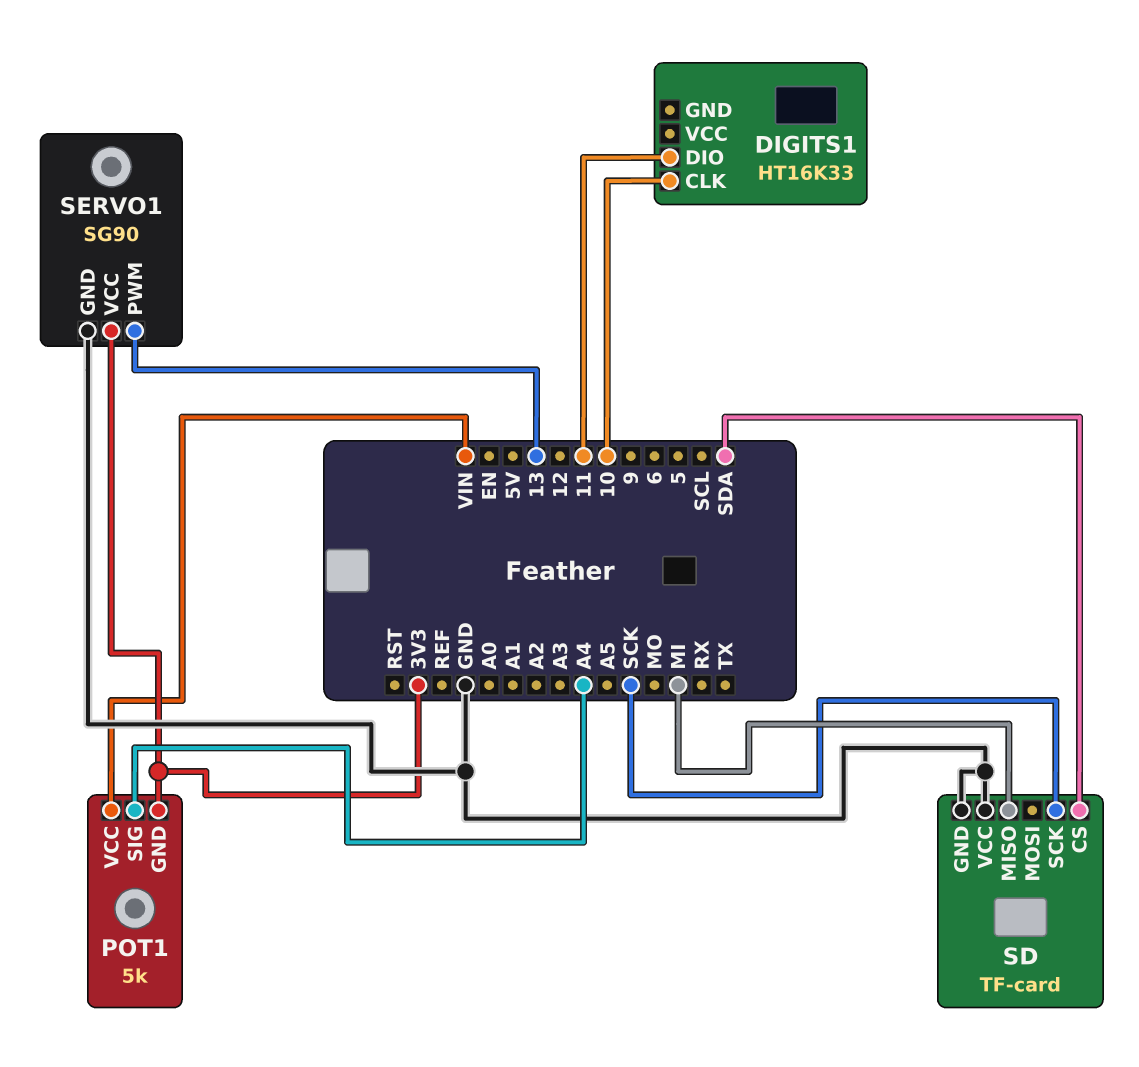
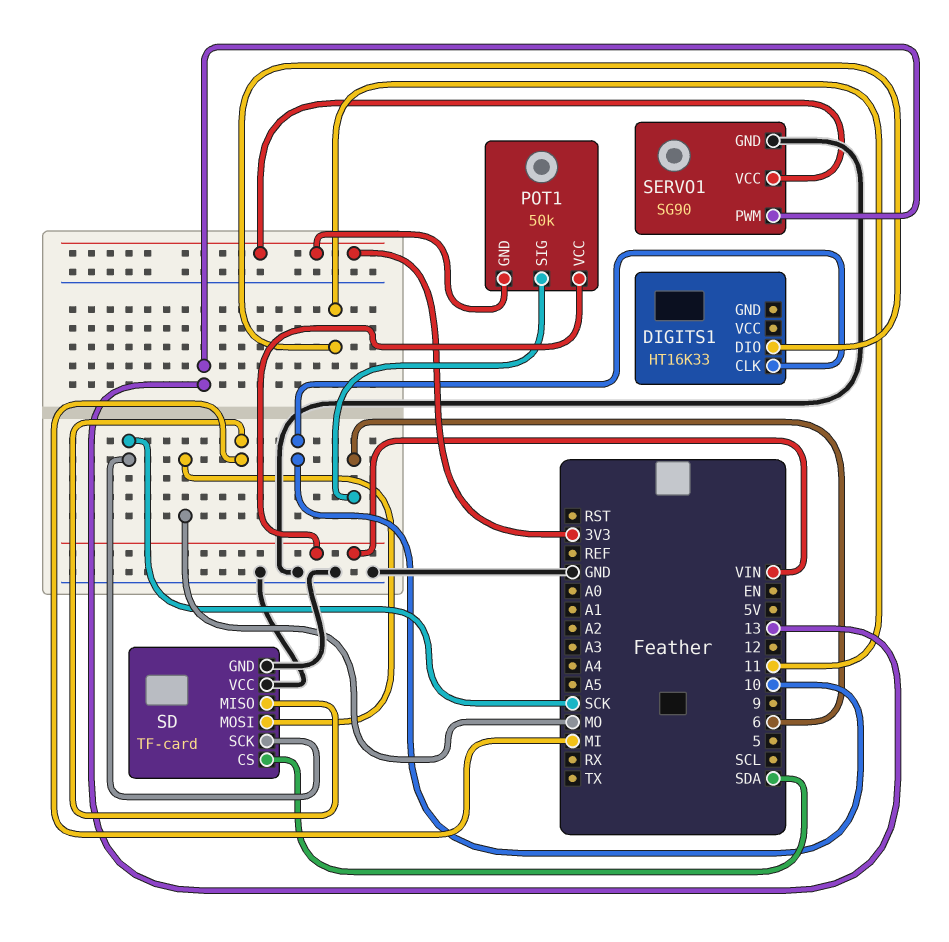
POT1: 5k -> 50k
POT1 pin SIG: A4 -> 6
SD pin MOSI: none -> MO

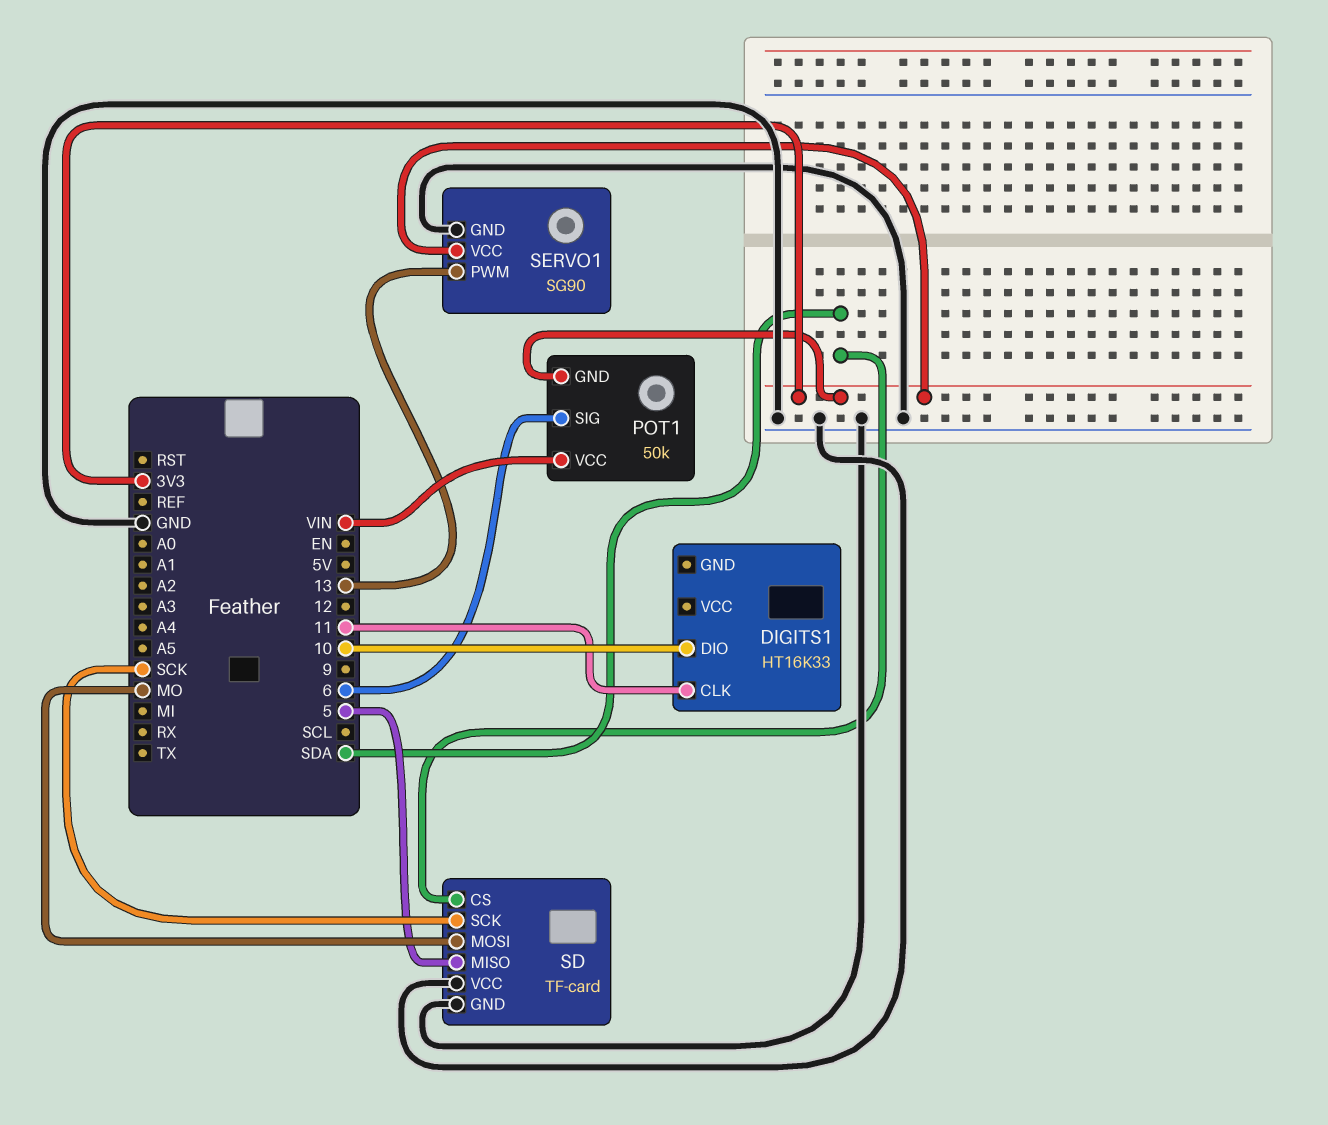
DIGITS1 pin CLK: 10 -> 11
DIGITS1 pin DIO: 11 -> 10
SD pin MISO: MI -> 5

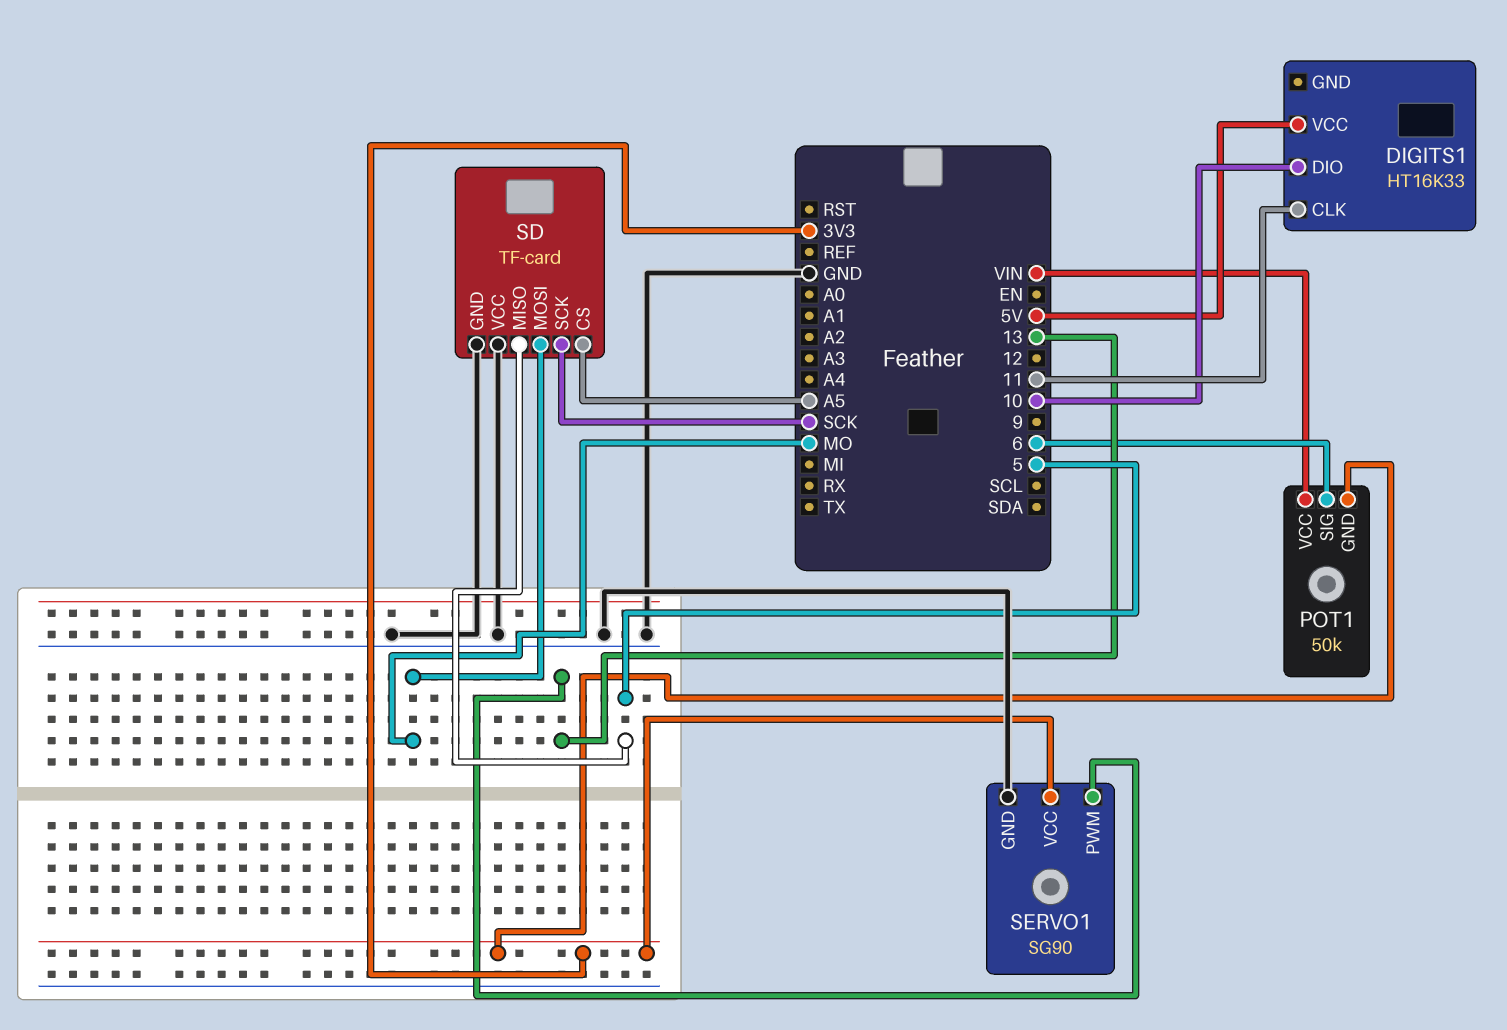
DIGITS1 pin VCC: none -> 5V
SD pin CS: SDA -> A5

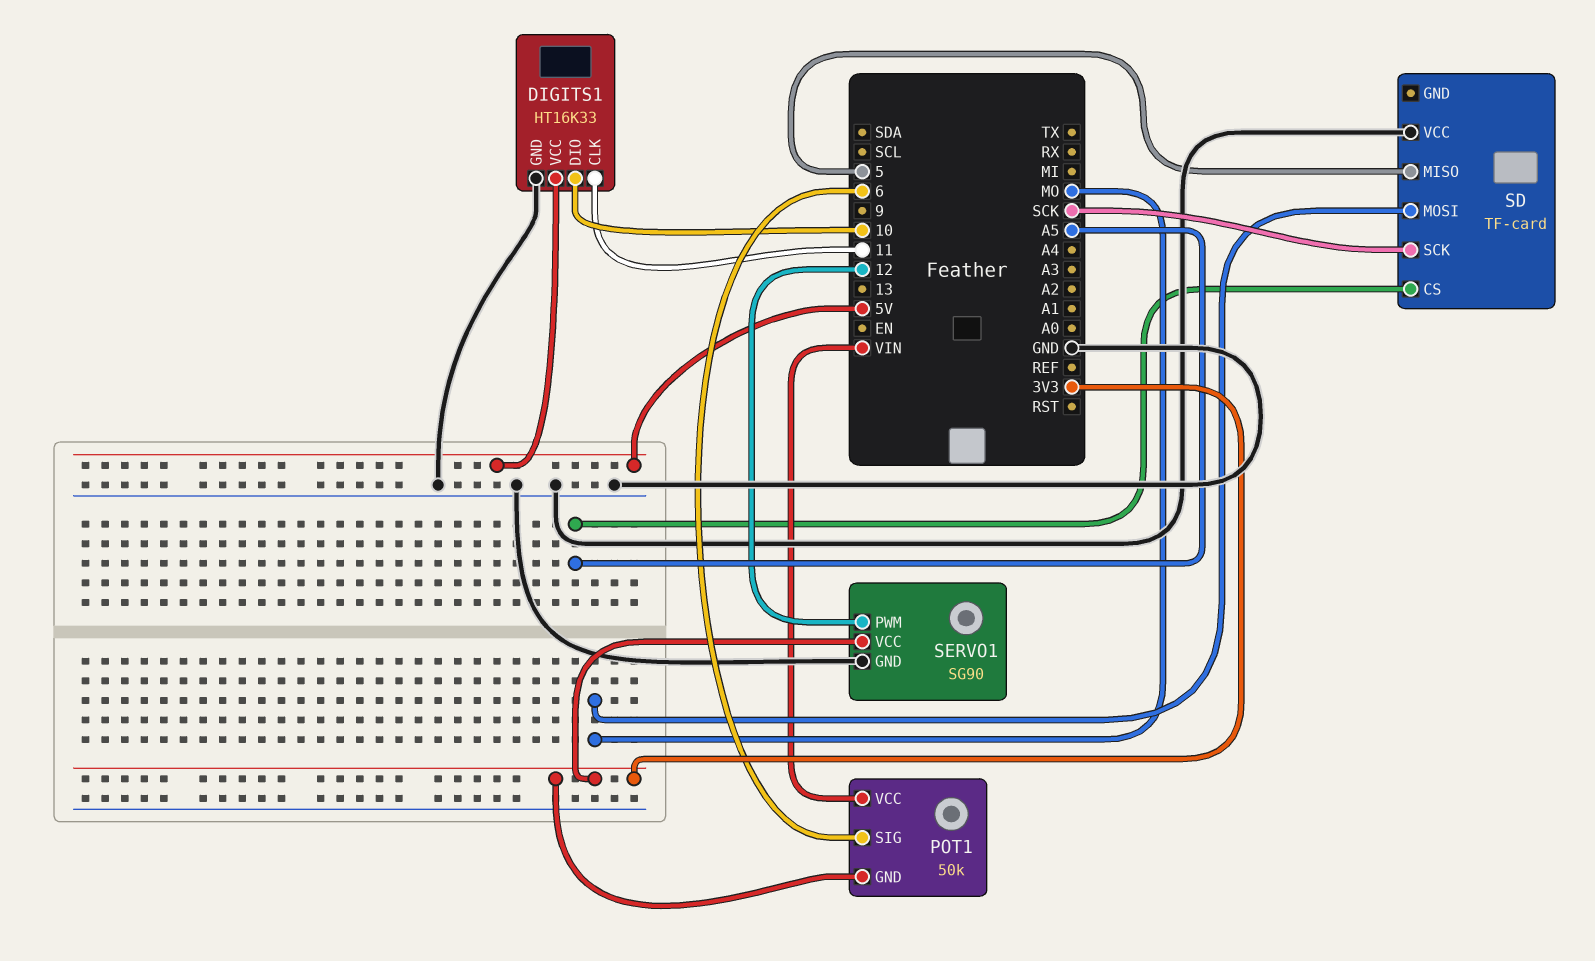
DIGITS1 pin GND: none -> GND
SD pin GND: GND -> none
SERVO1 pin PWM: 13 -> 12

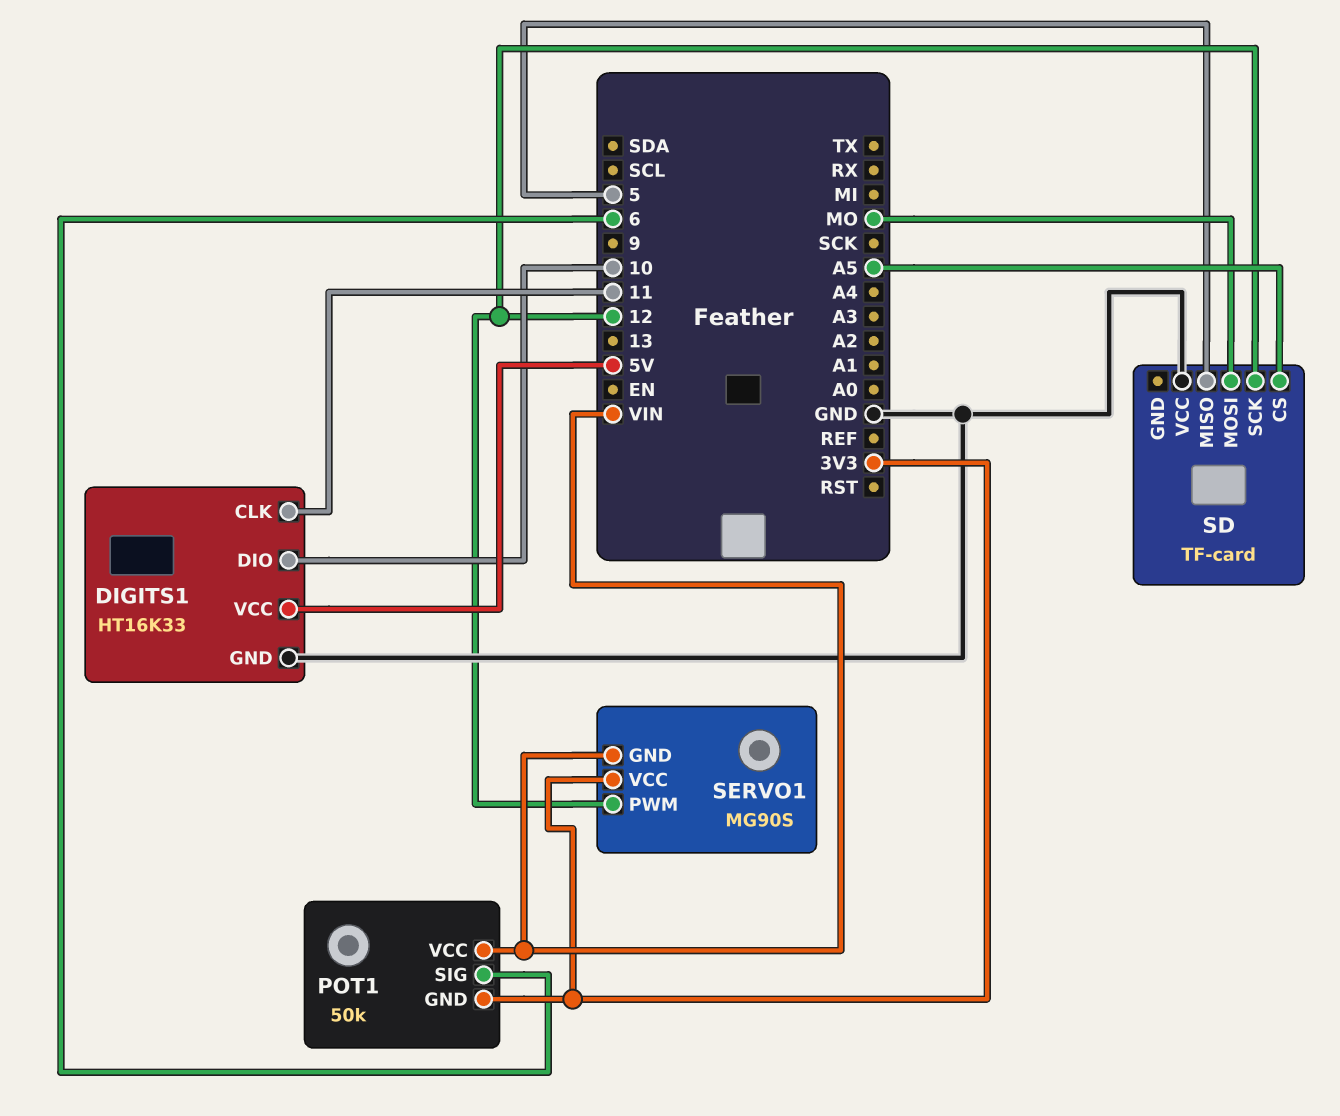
SD pin SCK: SCK -> 12
SERVO1: SG90 -> MG90S
SERVO1 pin GND: GND -> VIN

